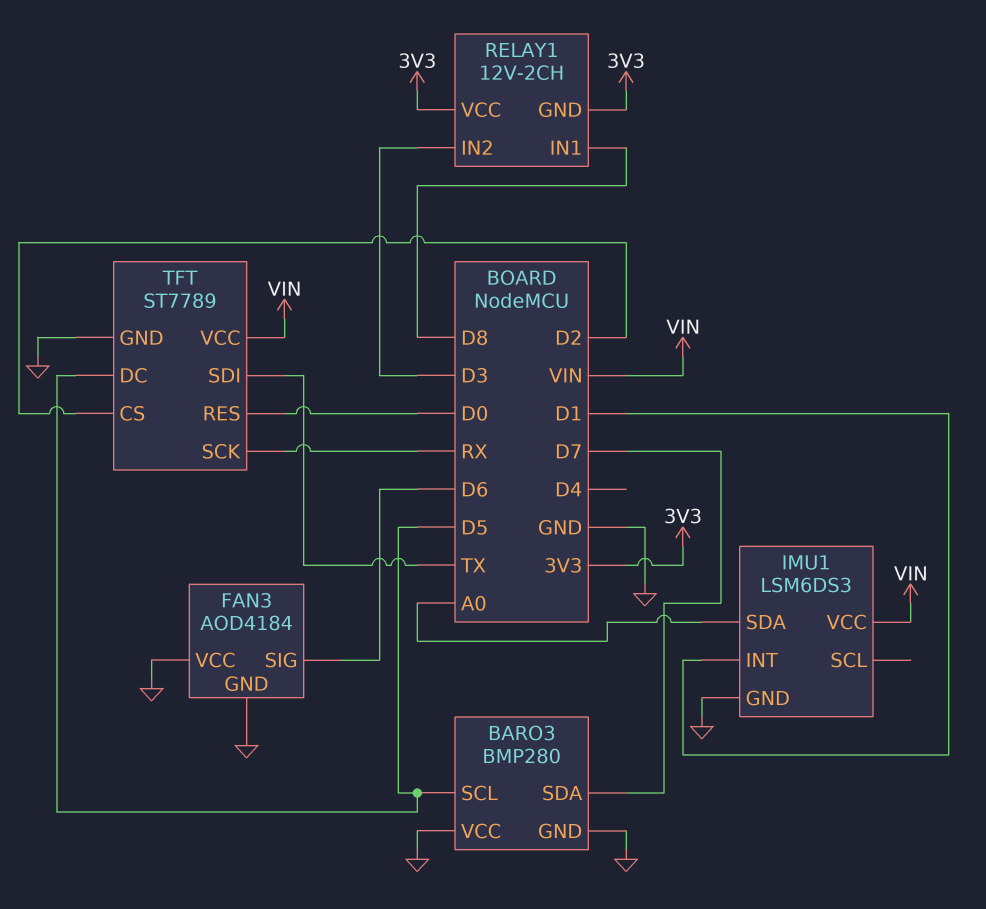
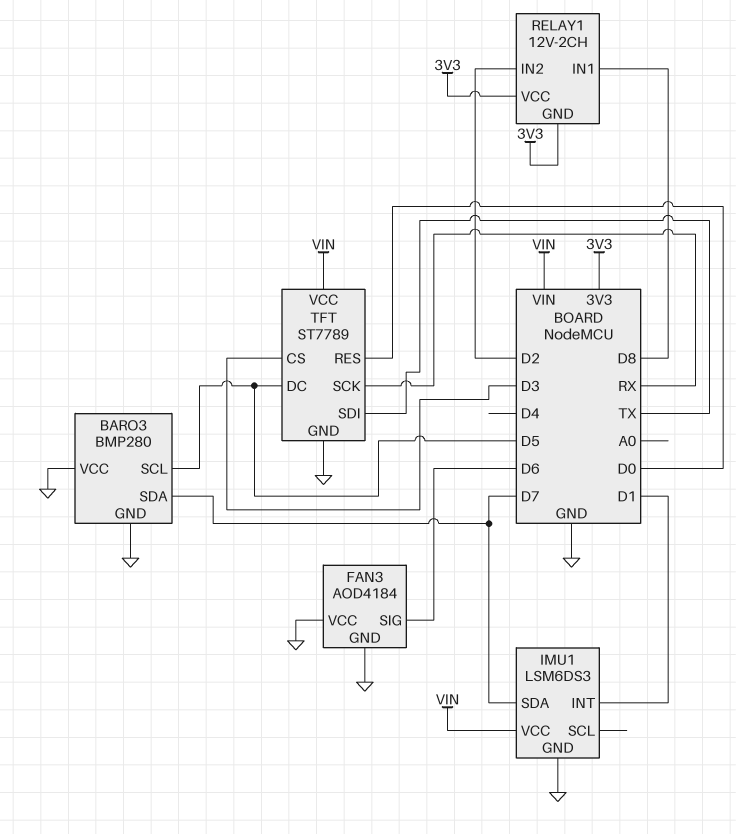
IMU1 pin SDA: A0 -> D7
RELAY1 pin IN2: D3 -> D2
TFT pin CS: D2 -> D3

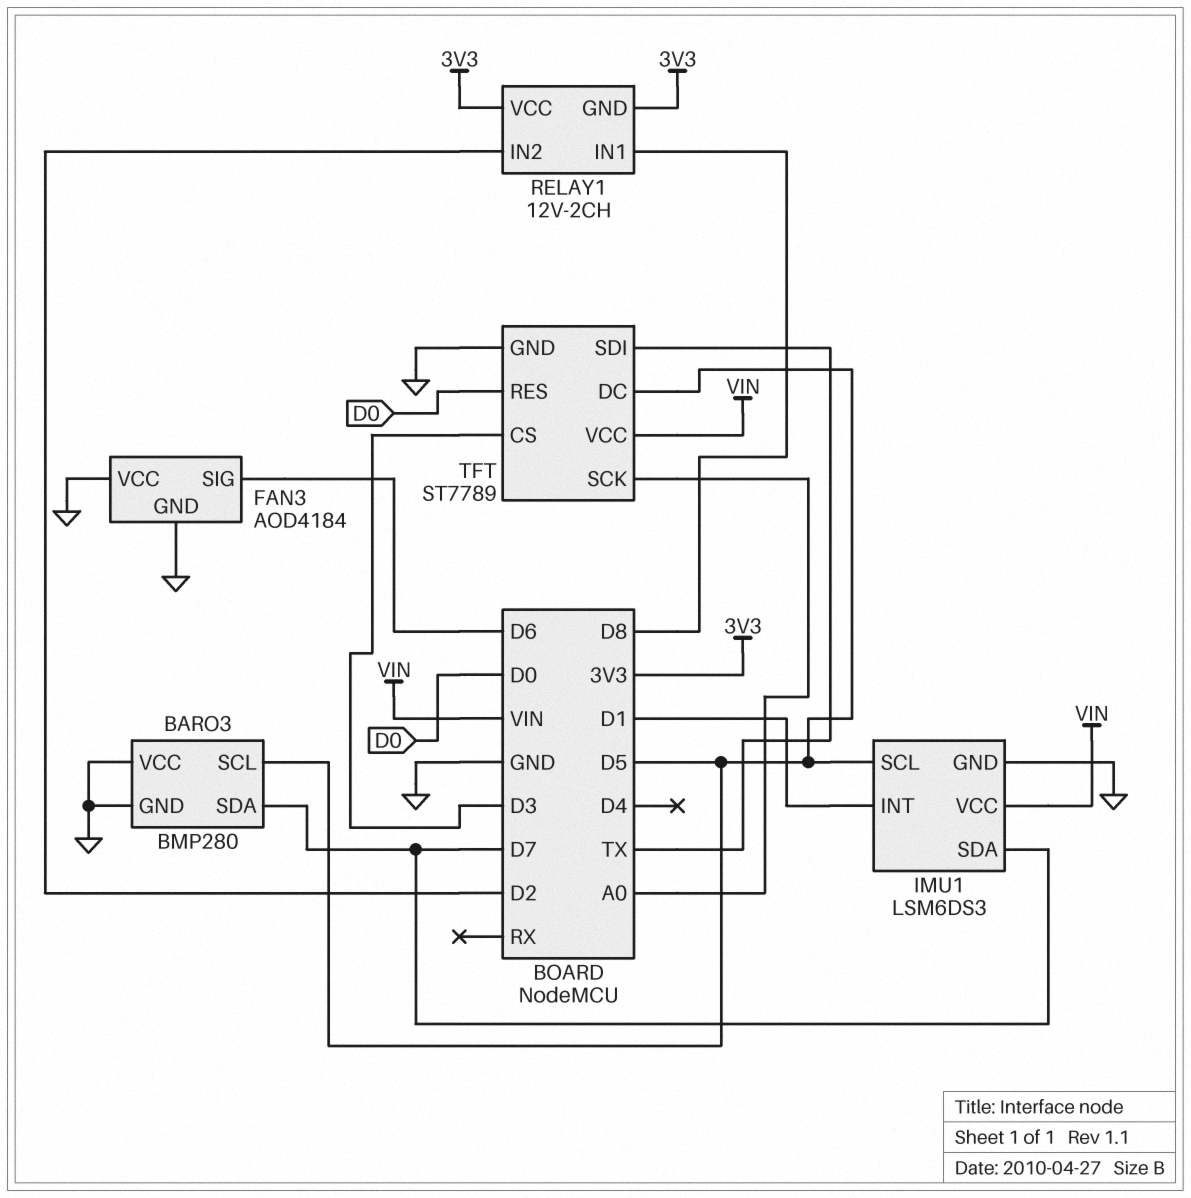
IMU1 pin SCL: none -> D5
TFT pin SCK: RX -> A0

